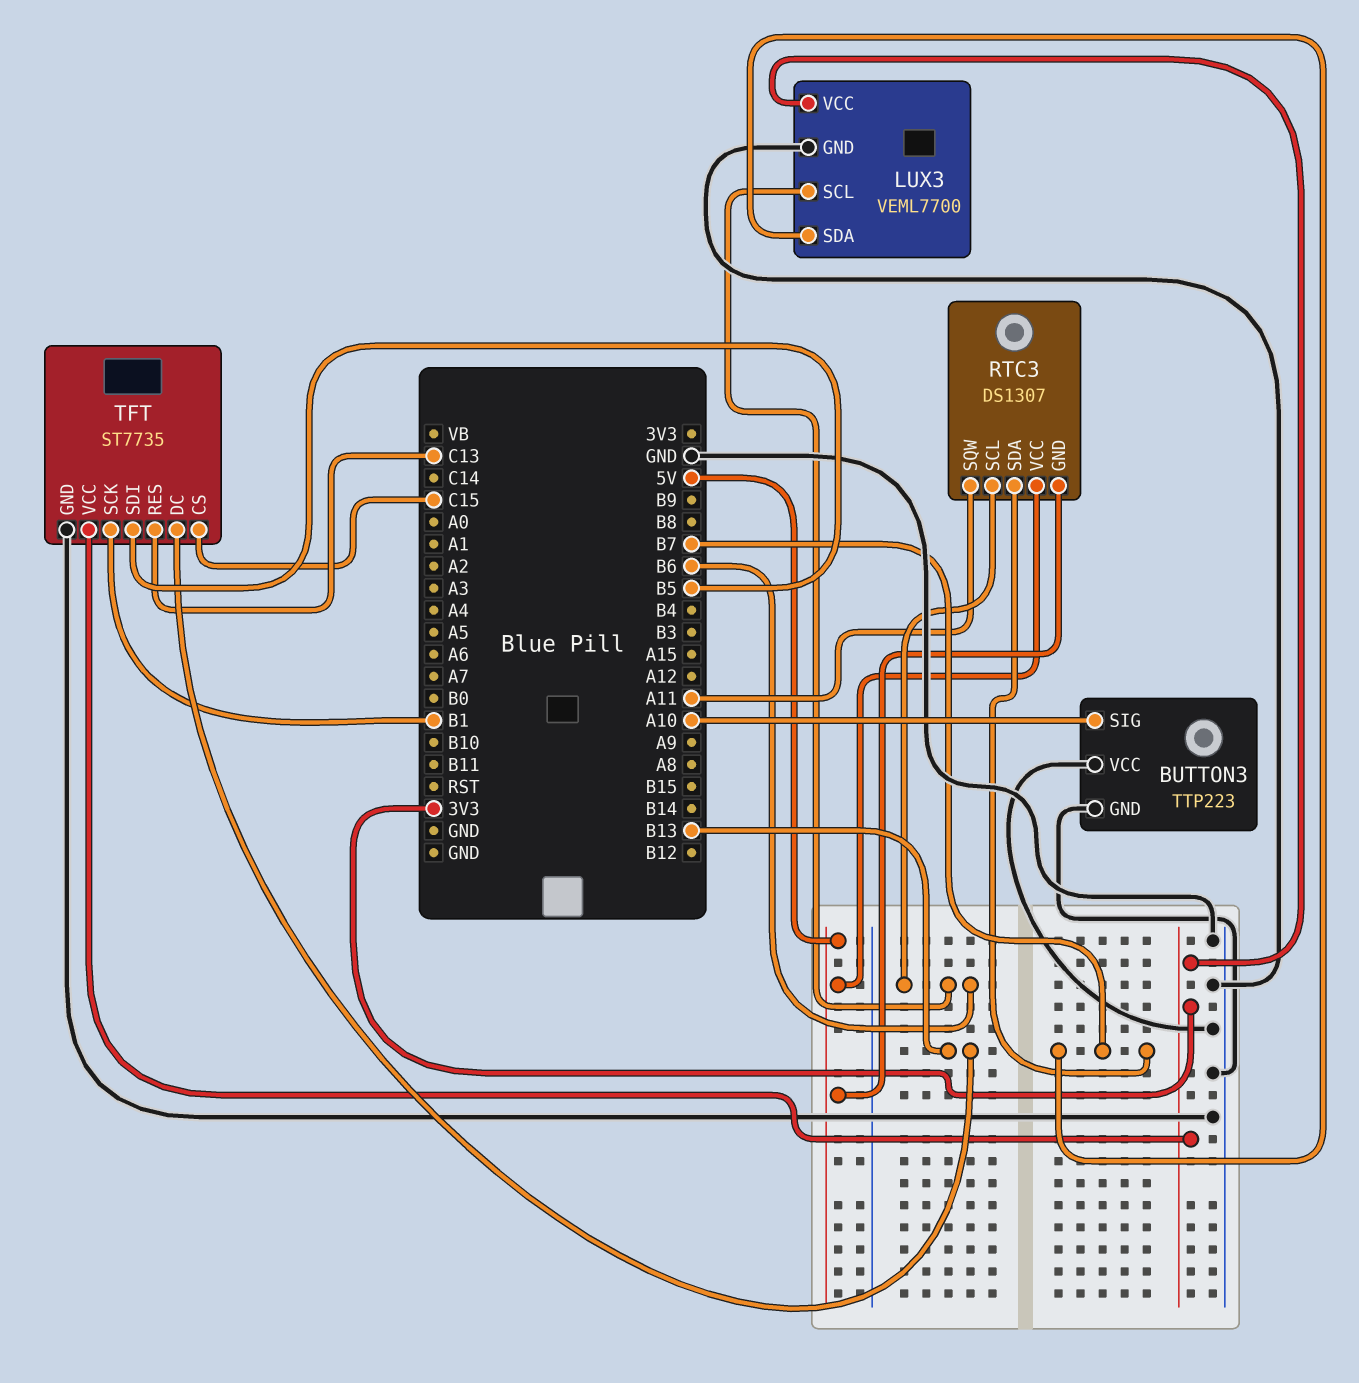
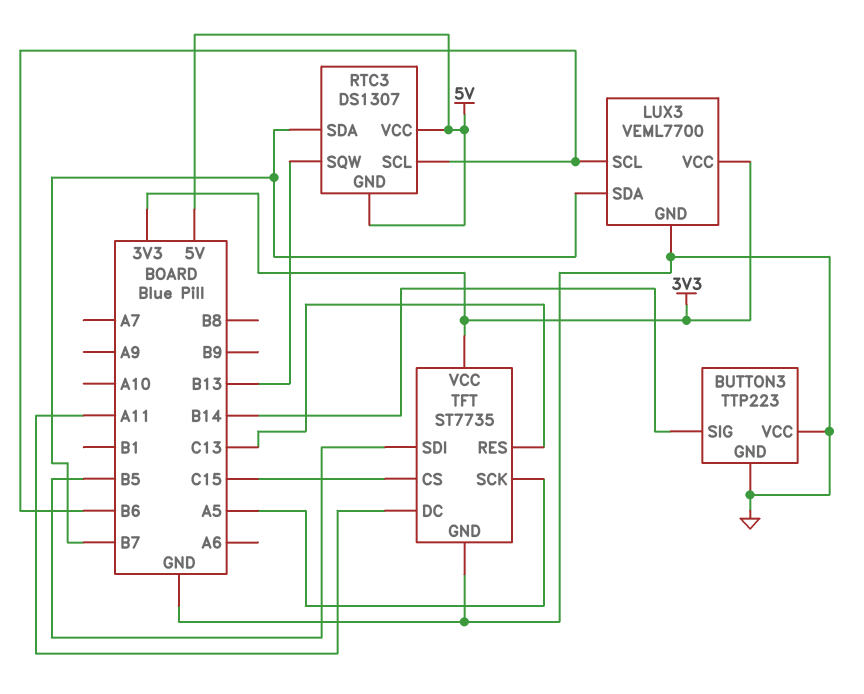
BUTTON3 pin SIG: A10 -> B14
RTC3 pin SQW: A11 -> B13
TFT pin DC: B13 -> A11
TFT pin SCK: B1 -> A5

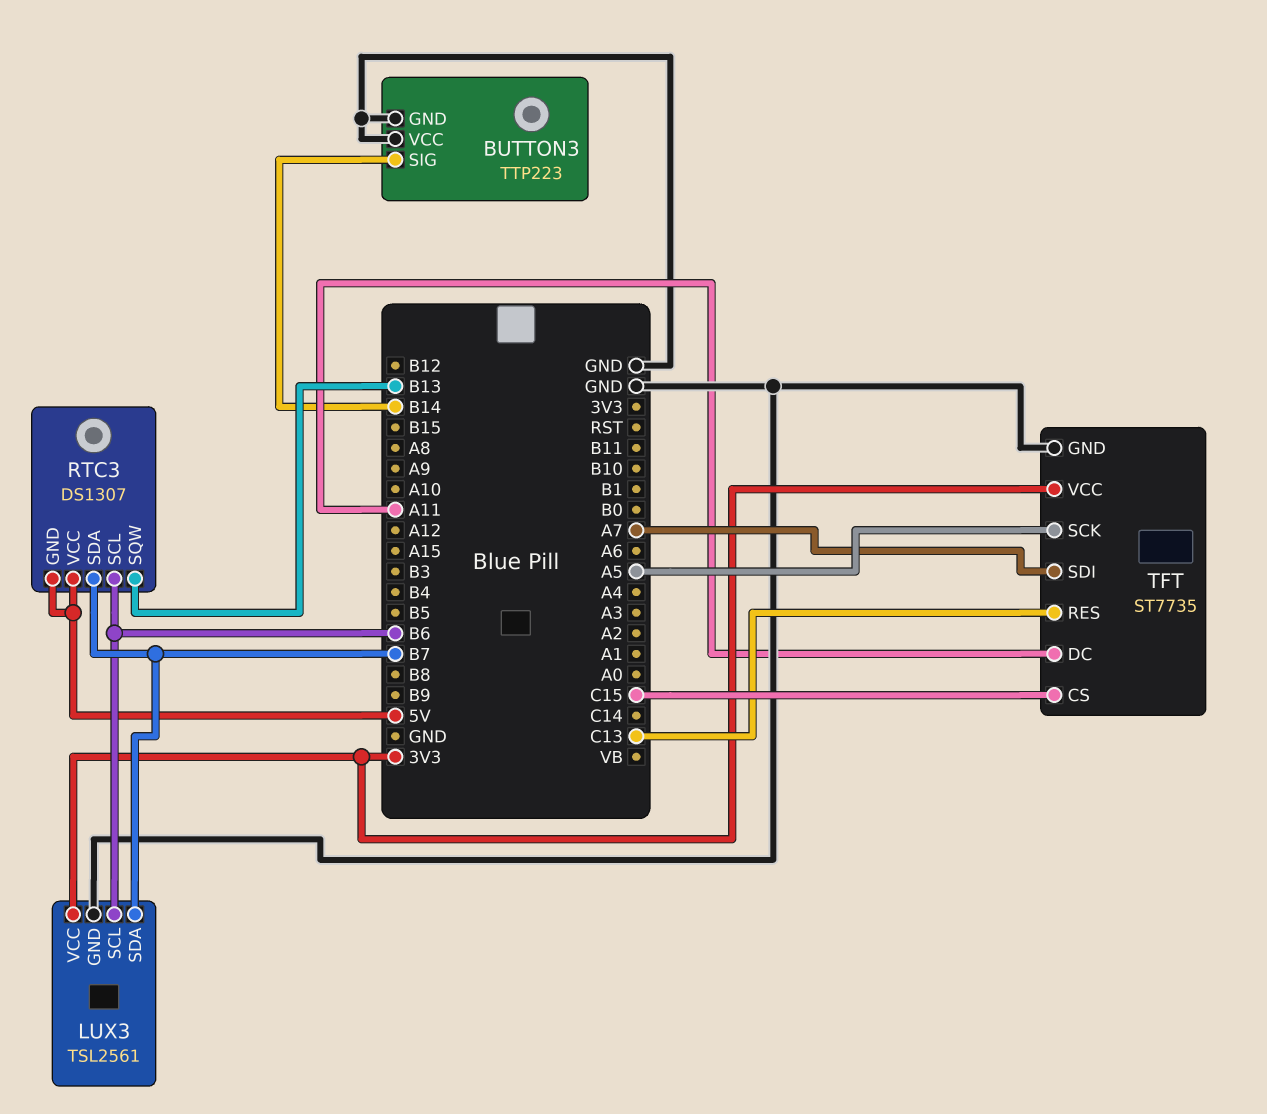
LUX3: VEML7700 -> TSL2561
TFT pin SDI: B5 -> A7

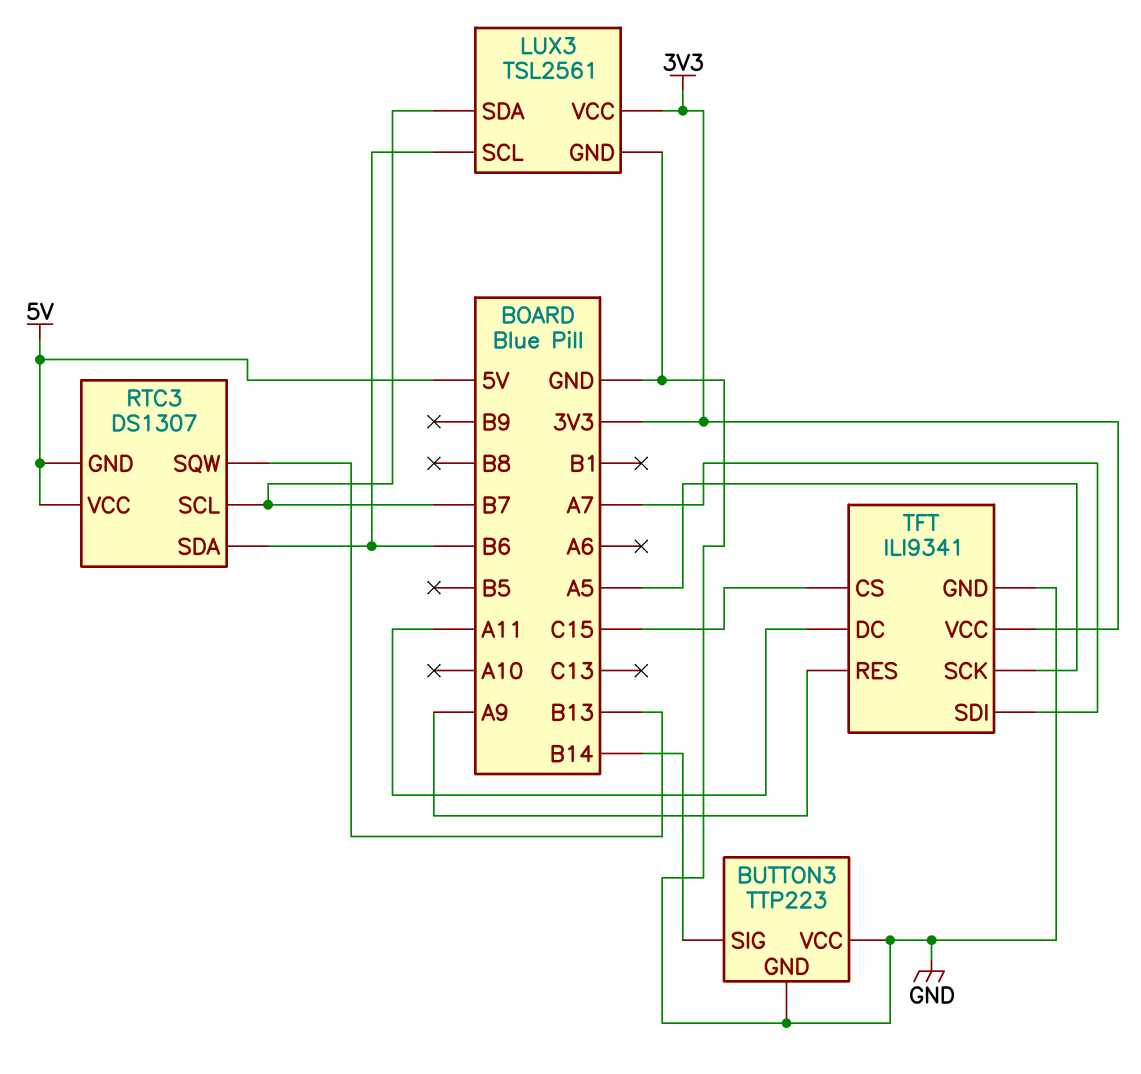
RTC3 pin SCL: B6 -> B7
RTC3 pin SDA: B7 -> B6
TFT: ST7735 -> ILI9341
TFT pin RES: C13 -> A9

